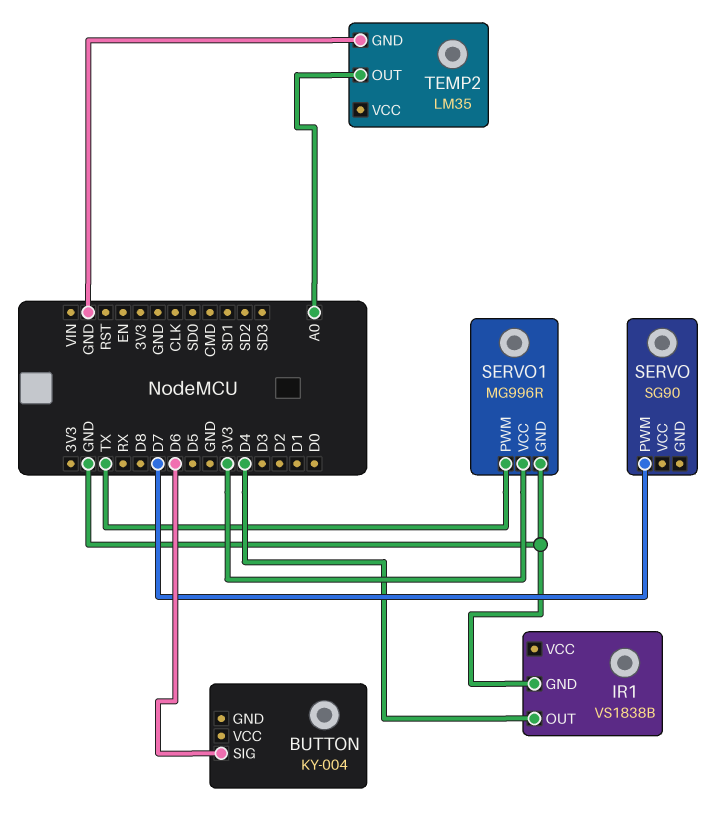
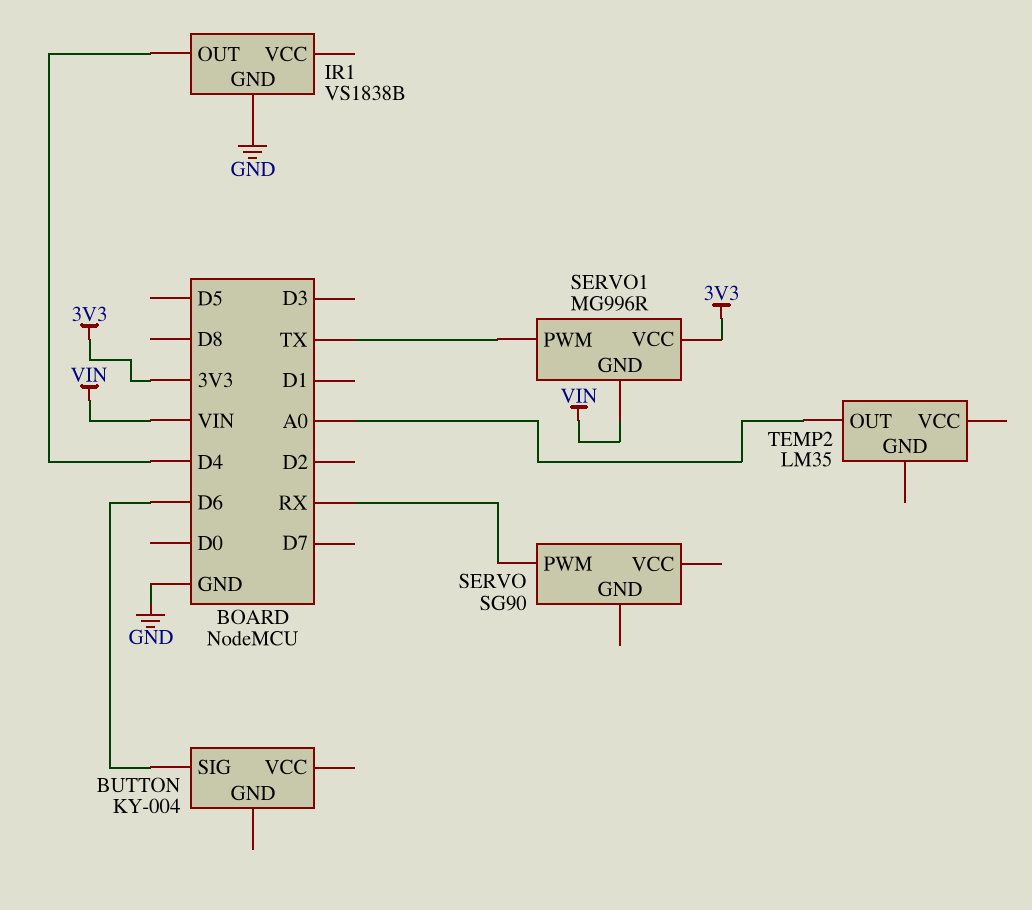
SERVO pin PWM: D7 -> RX
SERVO1 pin GND: GND -> VIN
TEMP2 pin GND: GND -> none

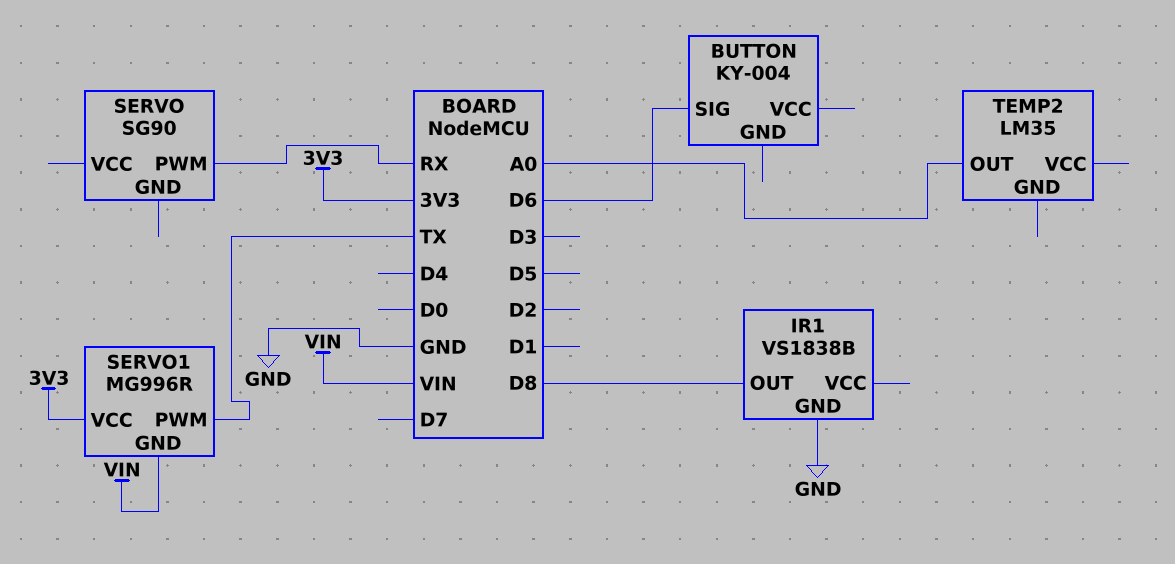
IR1 pin OUT: D4 -> D8

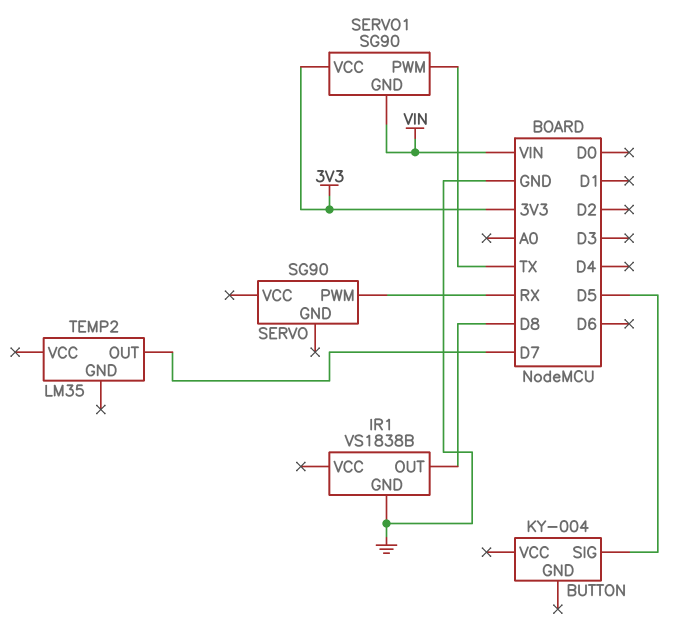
BUTTON pin SIG: D6 -> D5
SERVO1: MG996R -> SG90
TEMP2 pin OUT: A0 -> D7

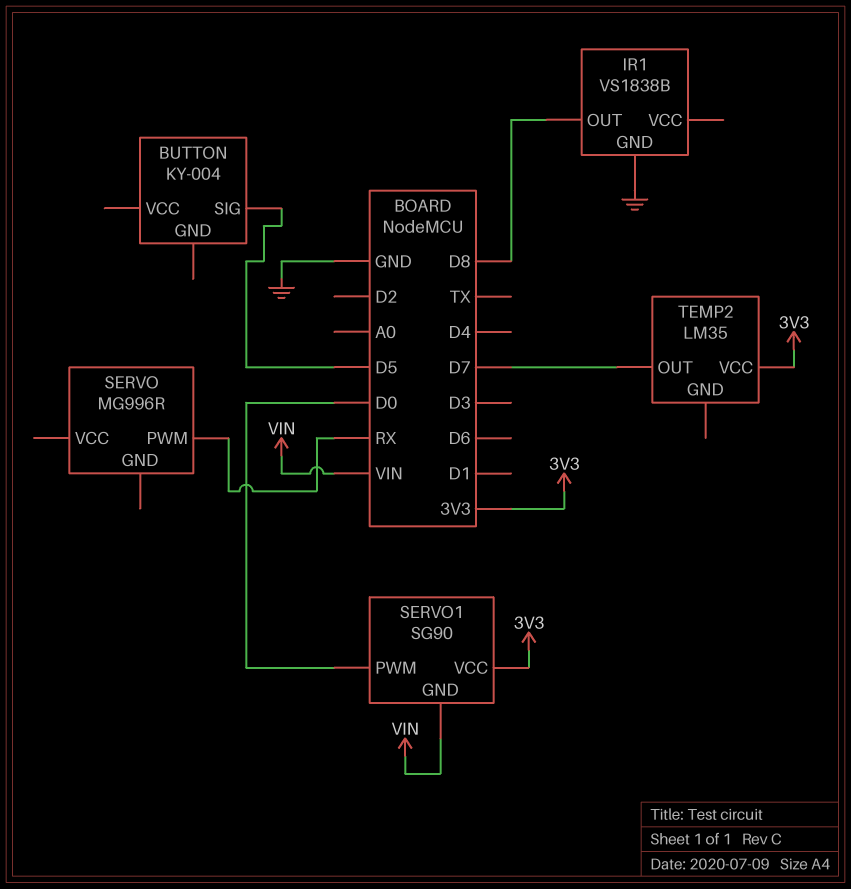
SERVO: SG90 -> MG996R
SERVO1 pin PWM: TX -> D0
TEMP2 pin VCC: none -> 3V3

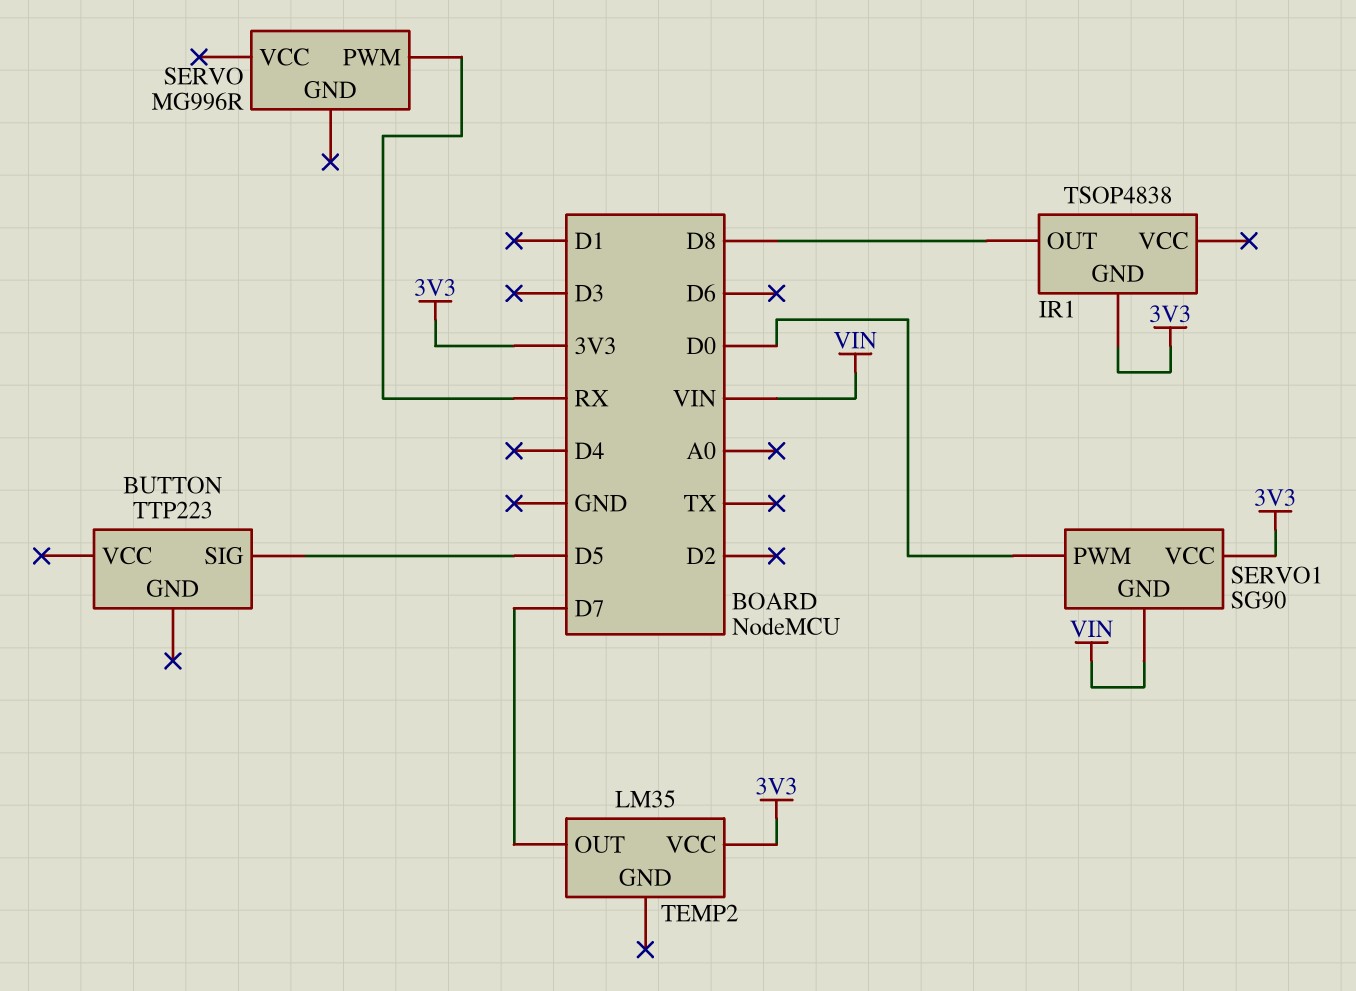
BUTTON: KY-004 -> TTP223
IR1: VS1838B -> TSOP4838
IR1 pin GND: GND -> 3V3

